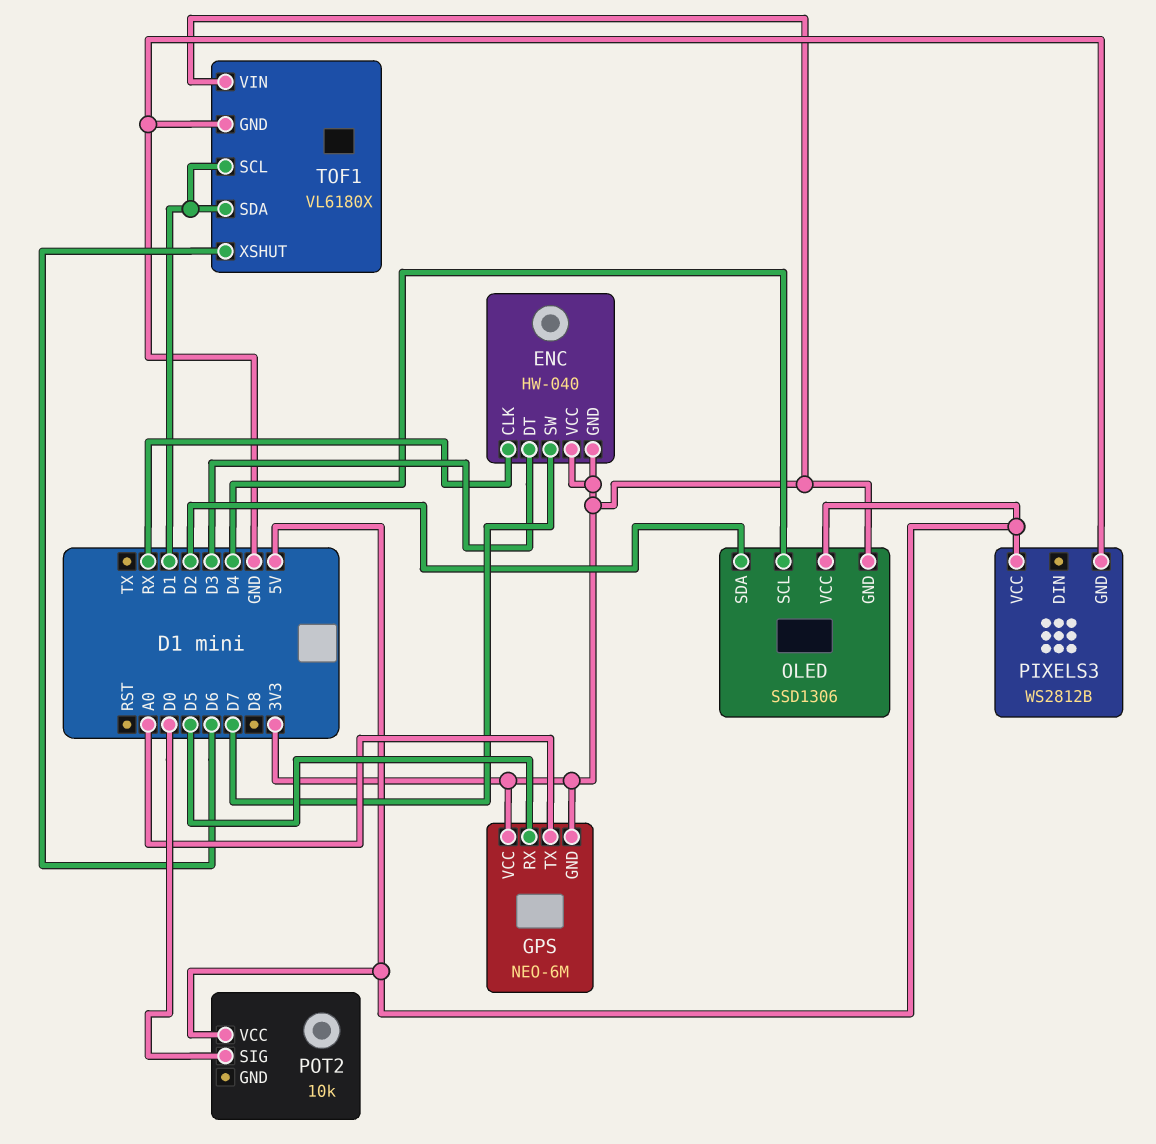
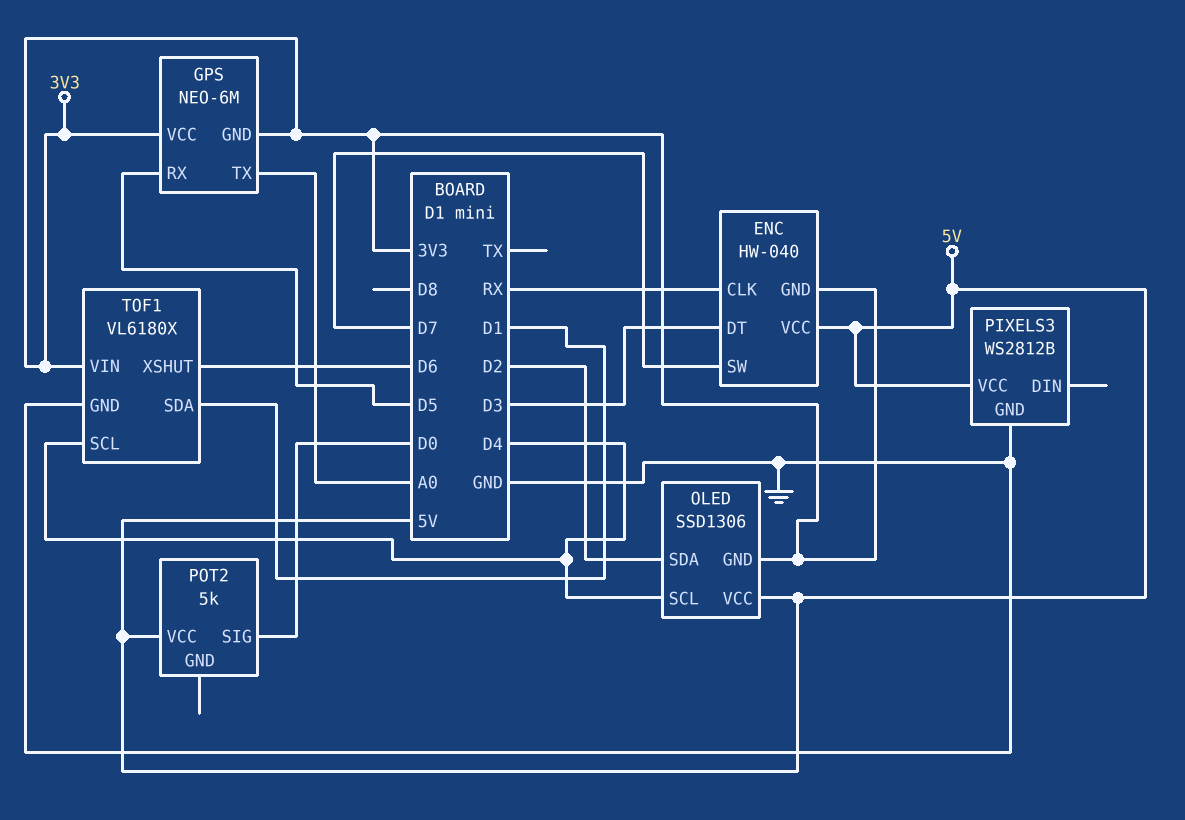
ENC pin VCC: 3V3 -> 5V
POT2: 10k -> 5k
TOF1 pin SCL: D1 -> D4

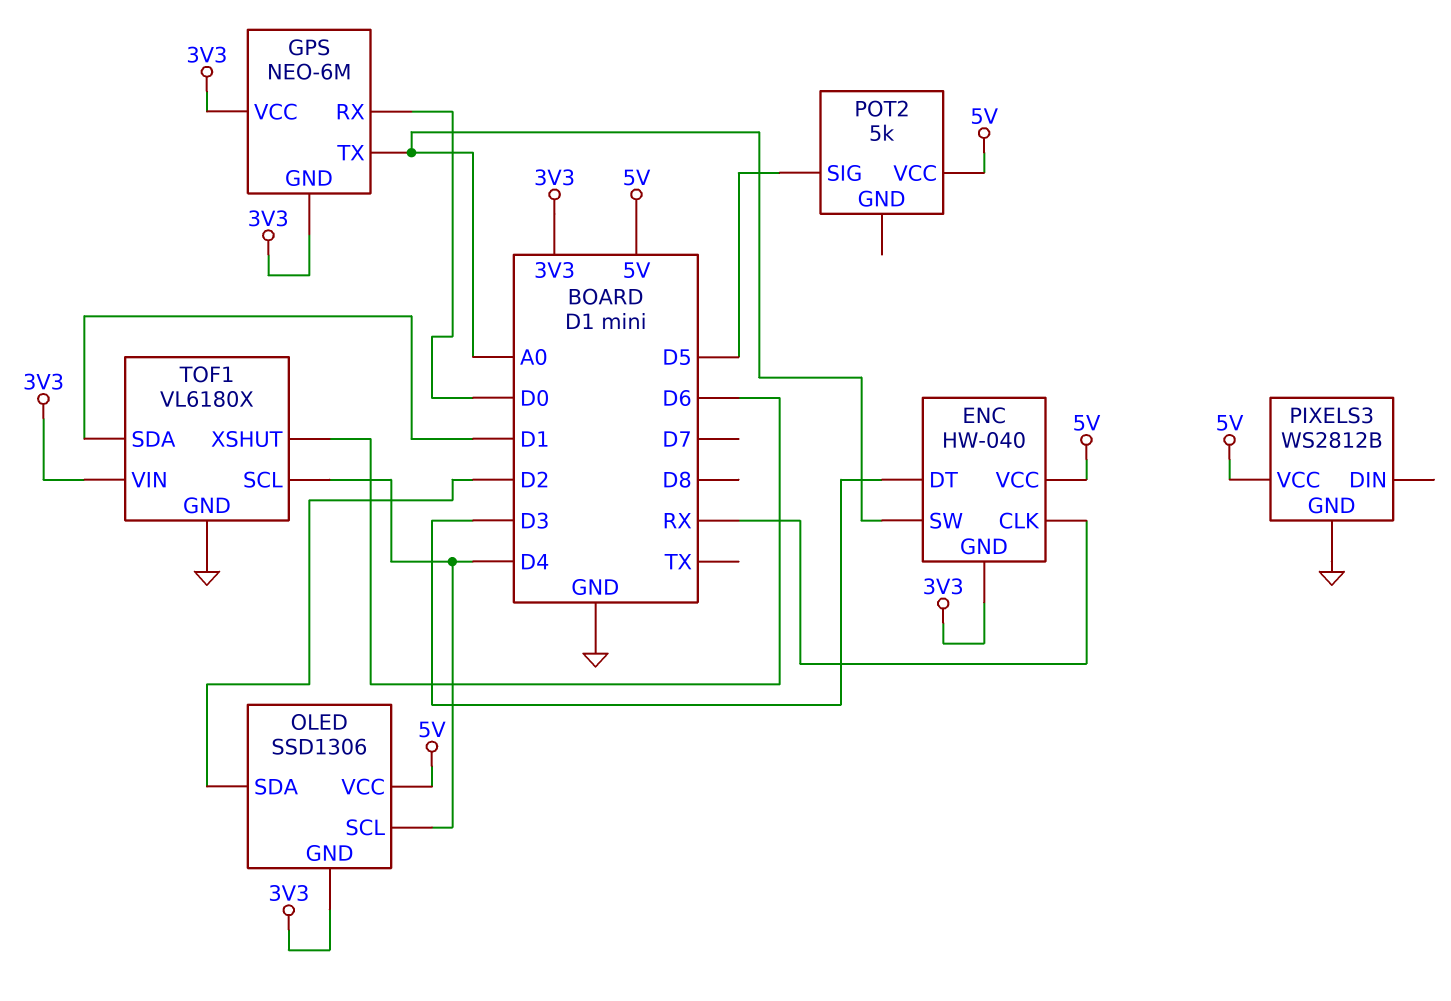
ENC pin SW: D7 -> A0
GPS pin RX: D5 -> D0
POT2 pin SIG: D0 -> D5

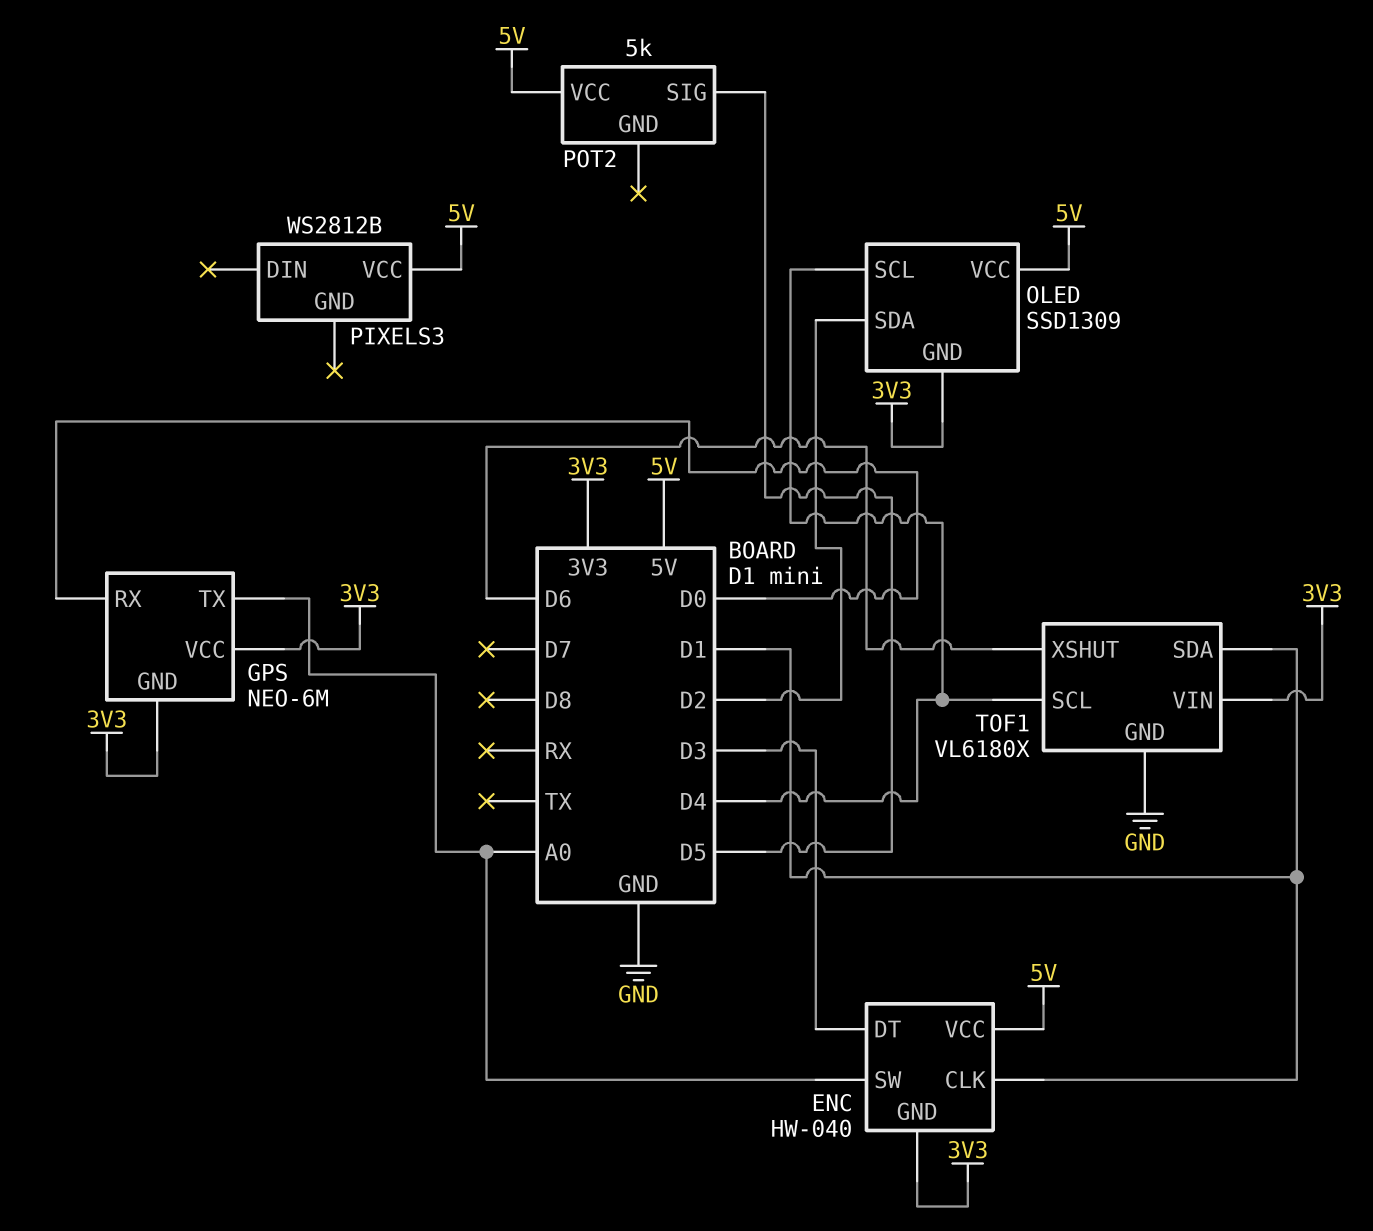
ENC pin CLK: RX -> D1
OLED: SSD1306 -> SSD1309
PIXELS3 pin GND: GND -> none

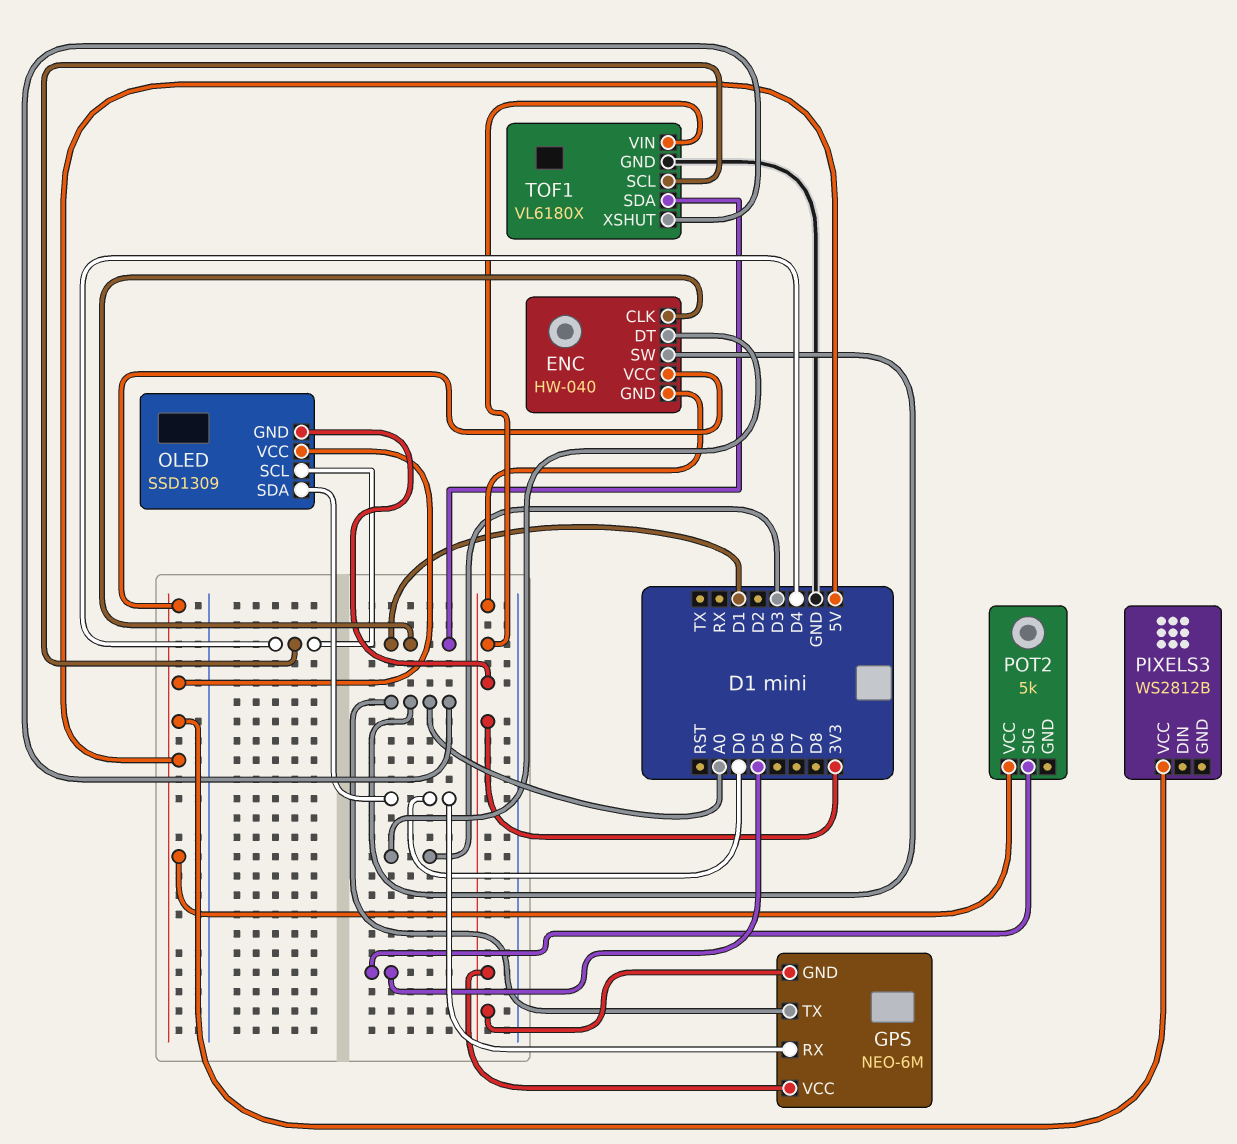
OLED pin SDA: D2 -> D0
TOF1 pin XSHUT: D6 -> A0

